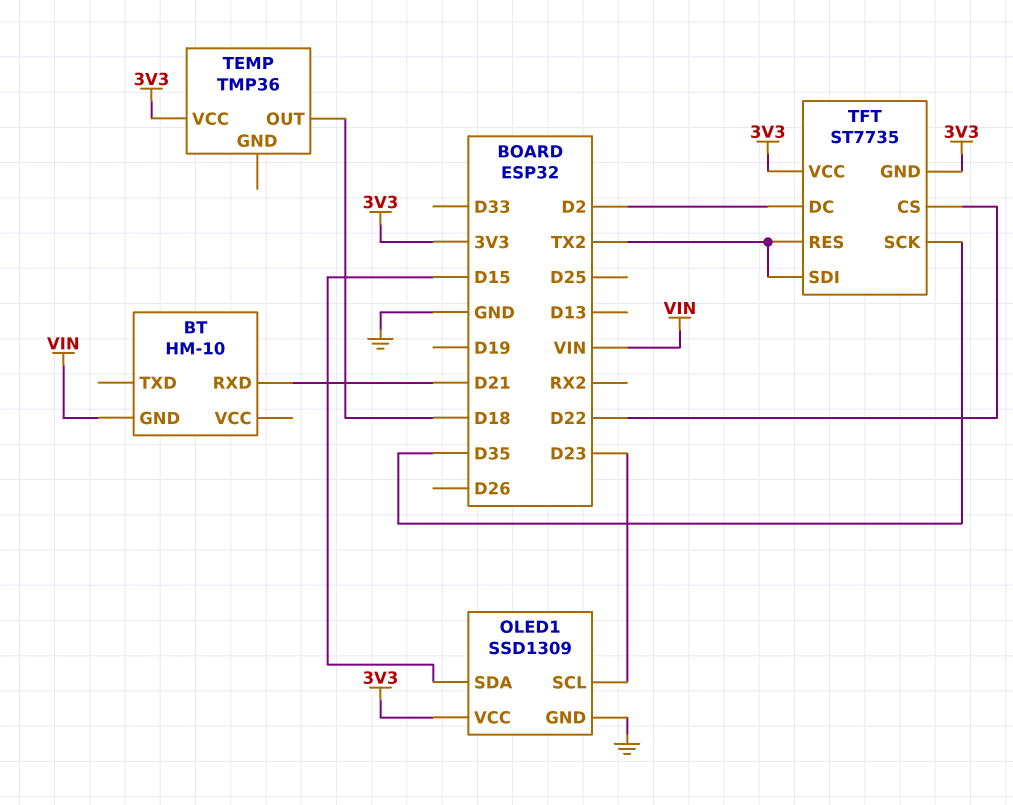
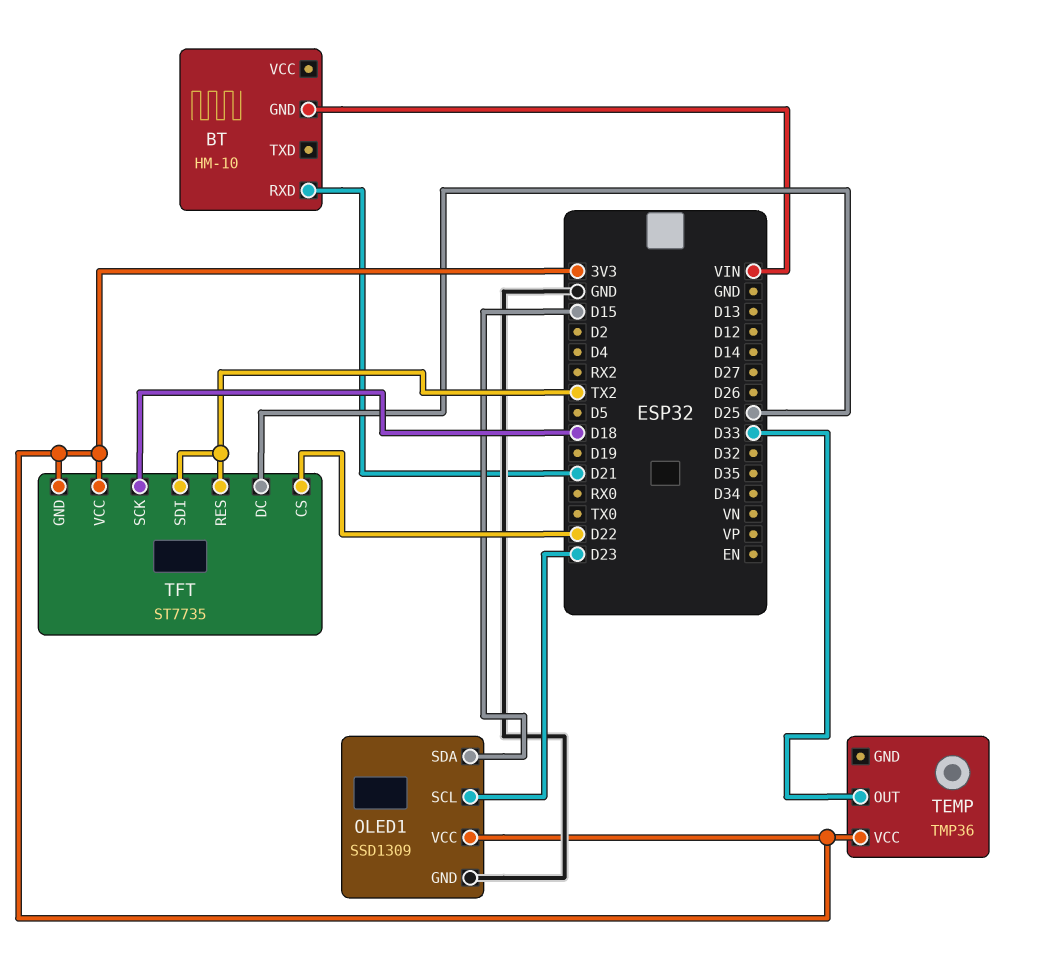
TEMP pin OUT: D18 -> D33
TFT pin DC: D2 -> D25
TFT pin SCK: D35 -> D18

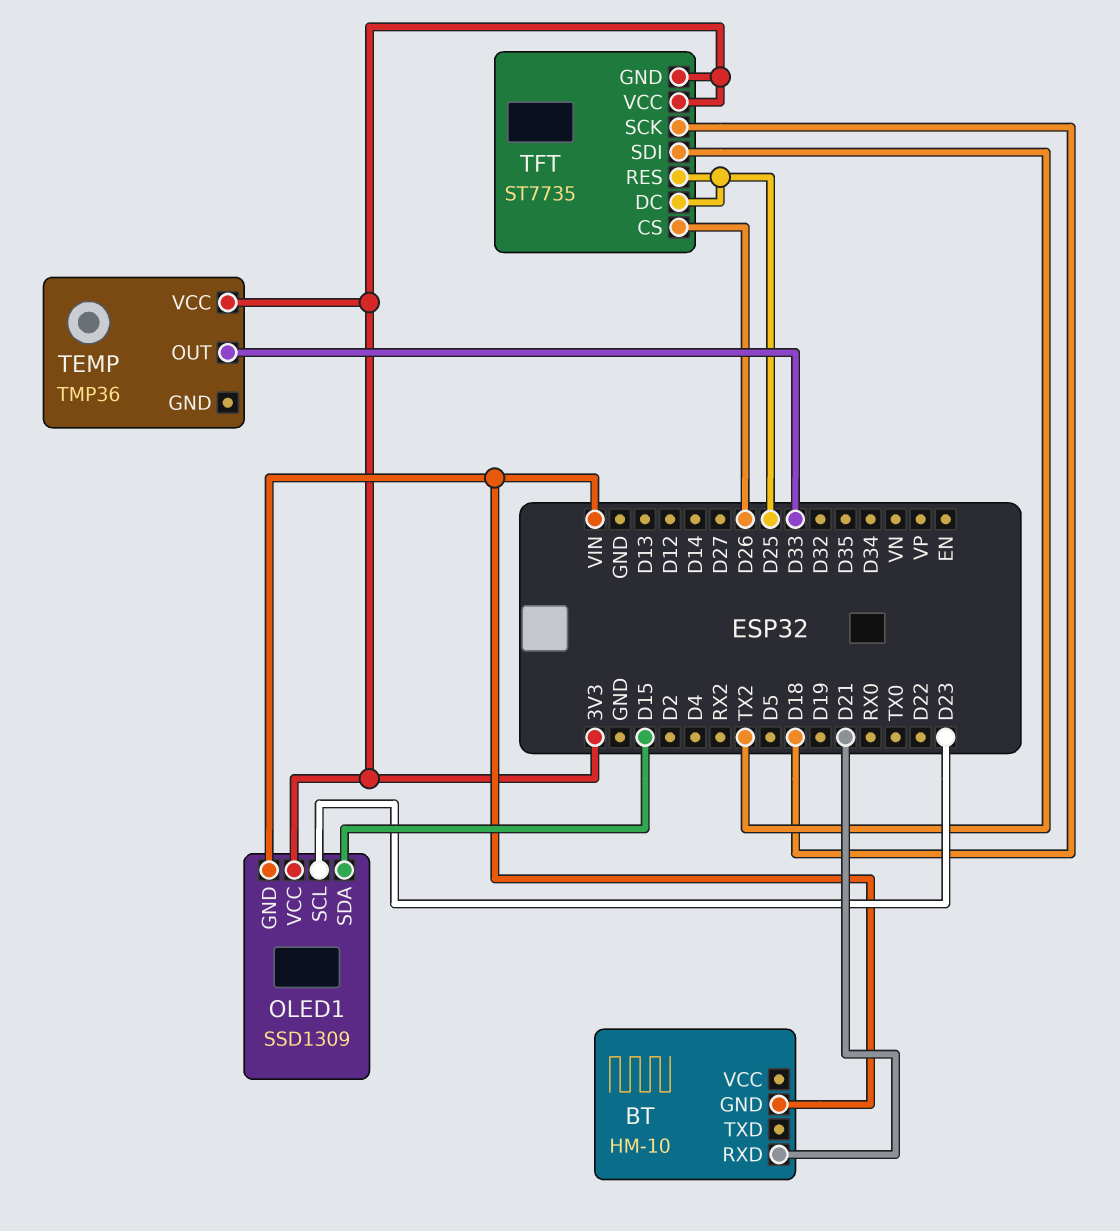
OLED1 pin GND: GND -> VIN
TFT pin CS: D22 -> D26
TFT pin RES: TX2 -> D25

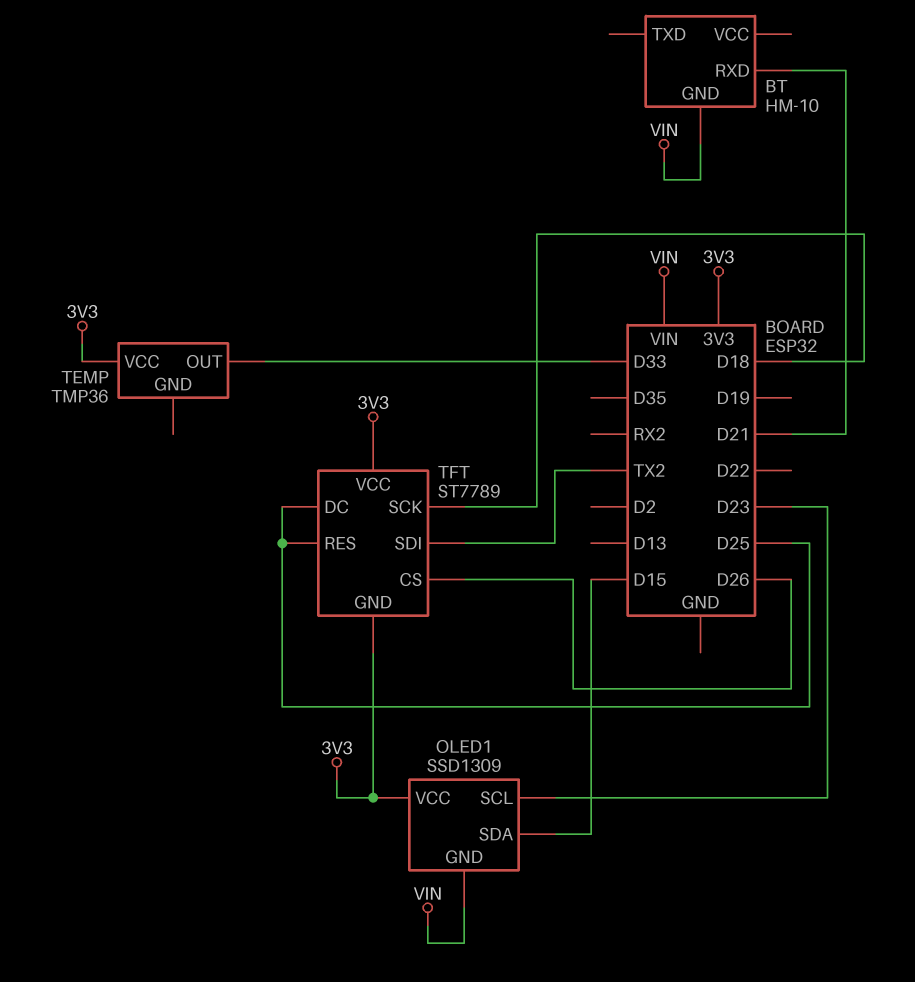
TFT: ST7735 -> ST7789

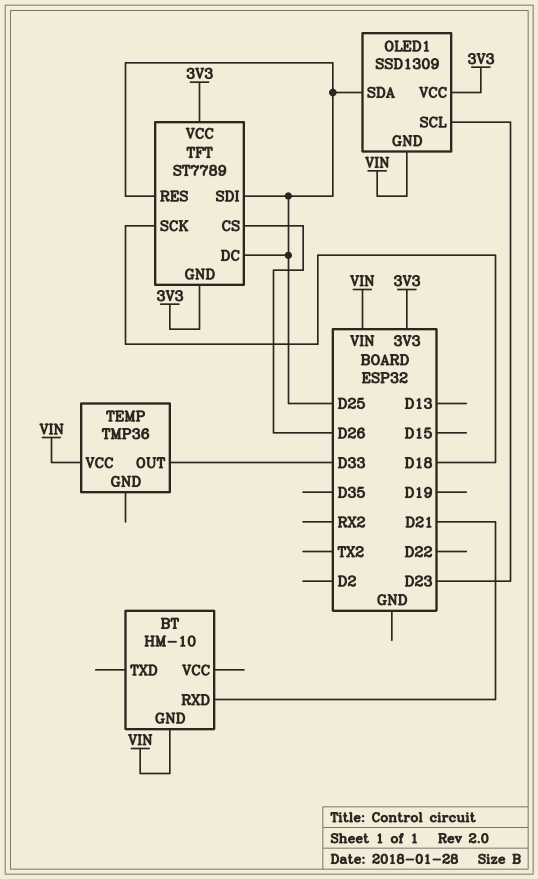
OLED1 pin SDA: D15 -> D25
TEMP pin VCC: 3V3 -> VIN
TFT pin SDI: TX2 -> D25

